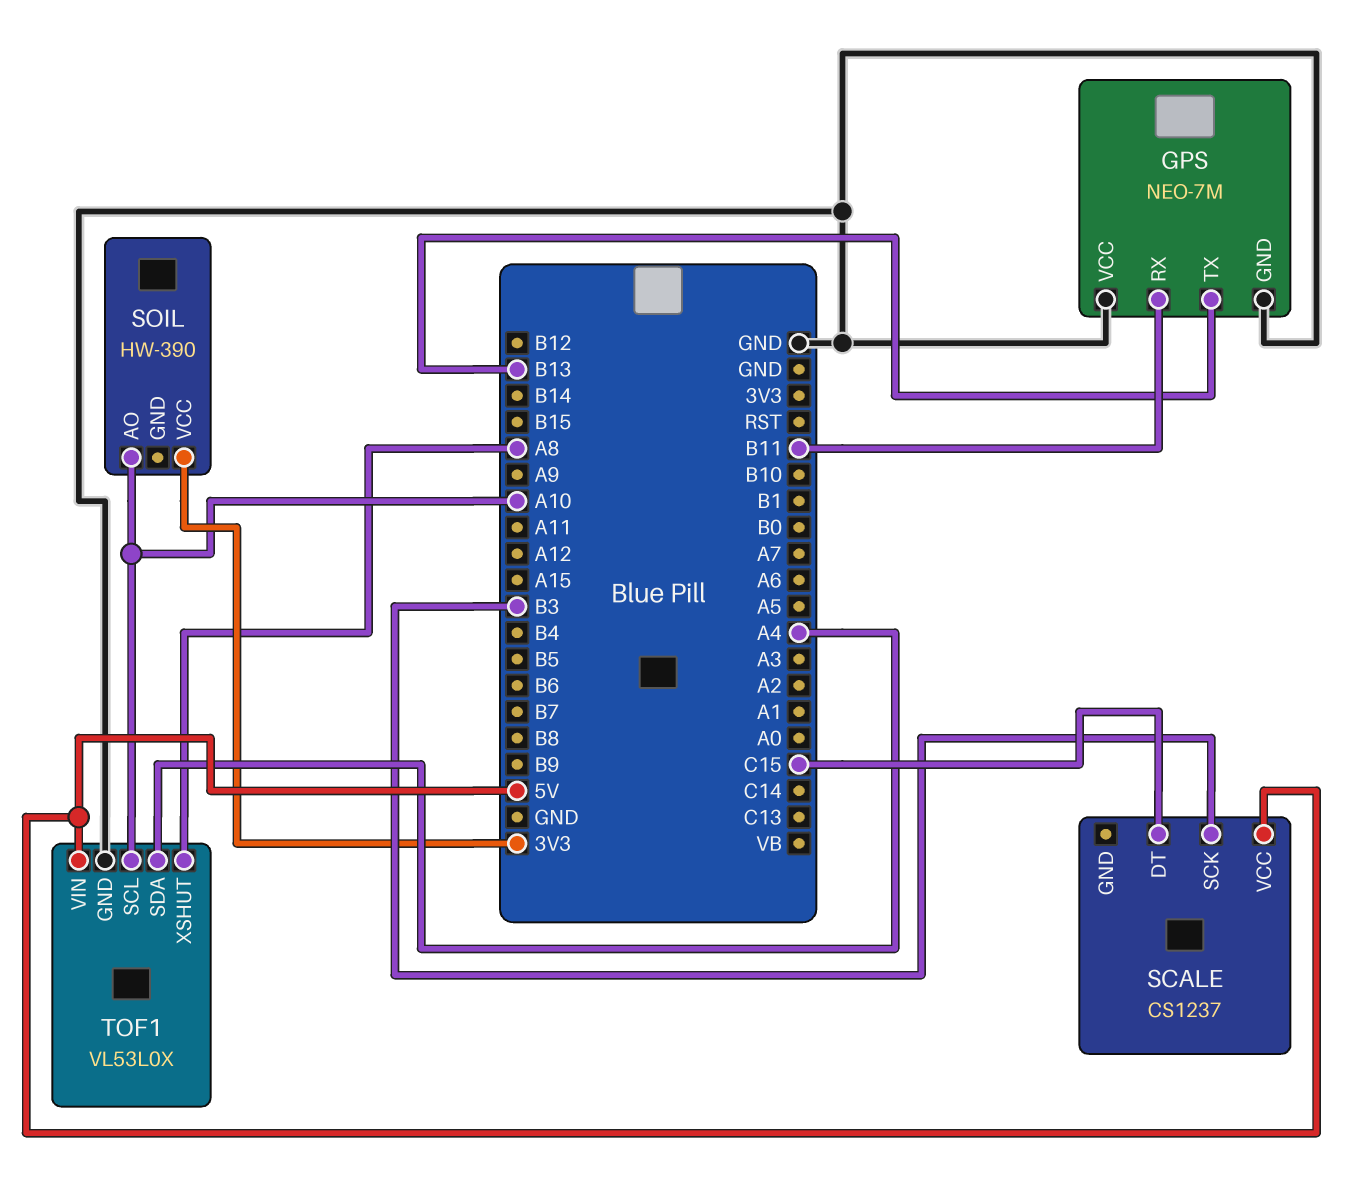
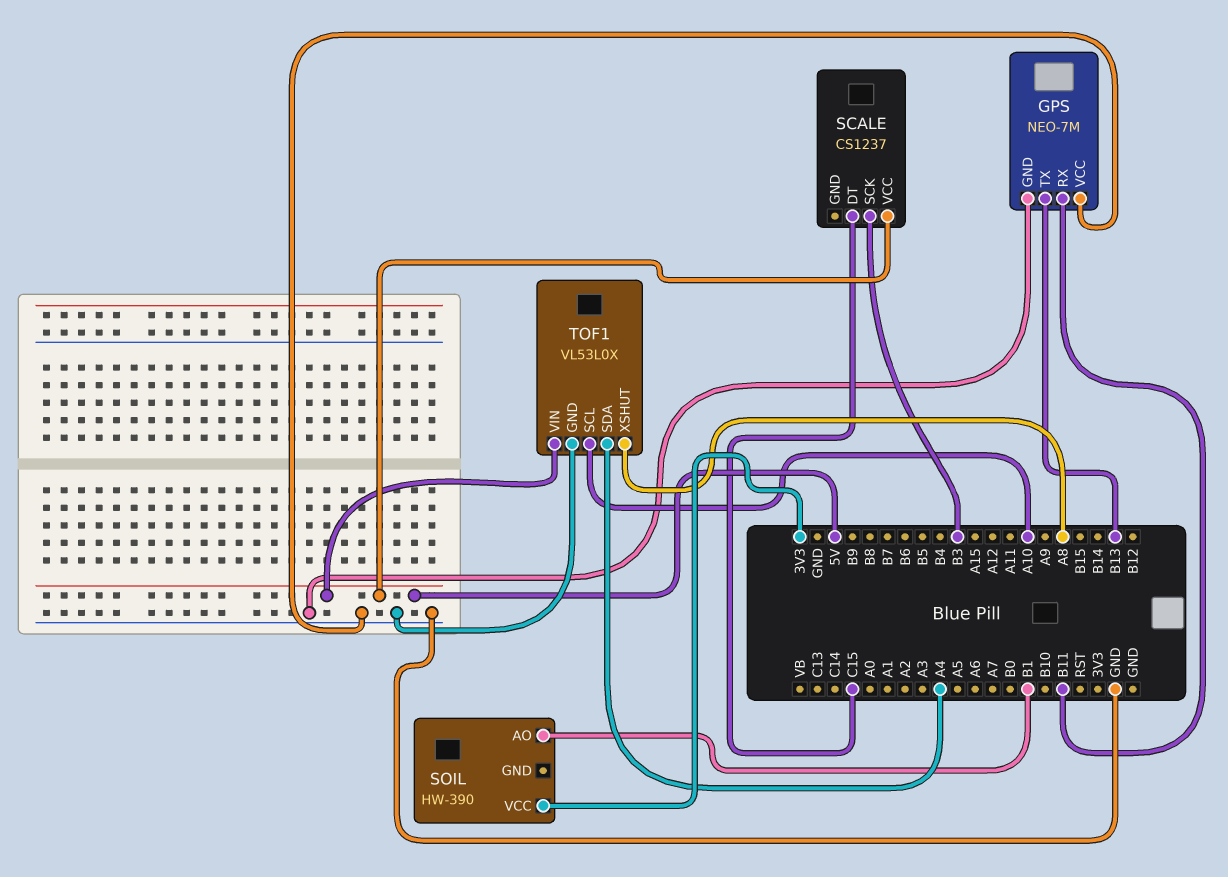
SOIL pin AO: A10 -> B1

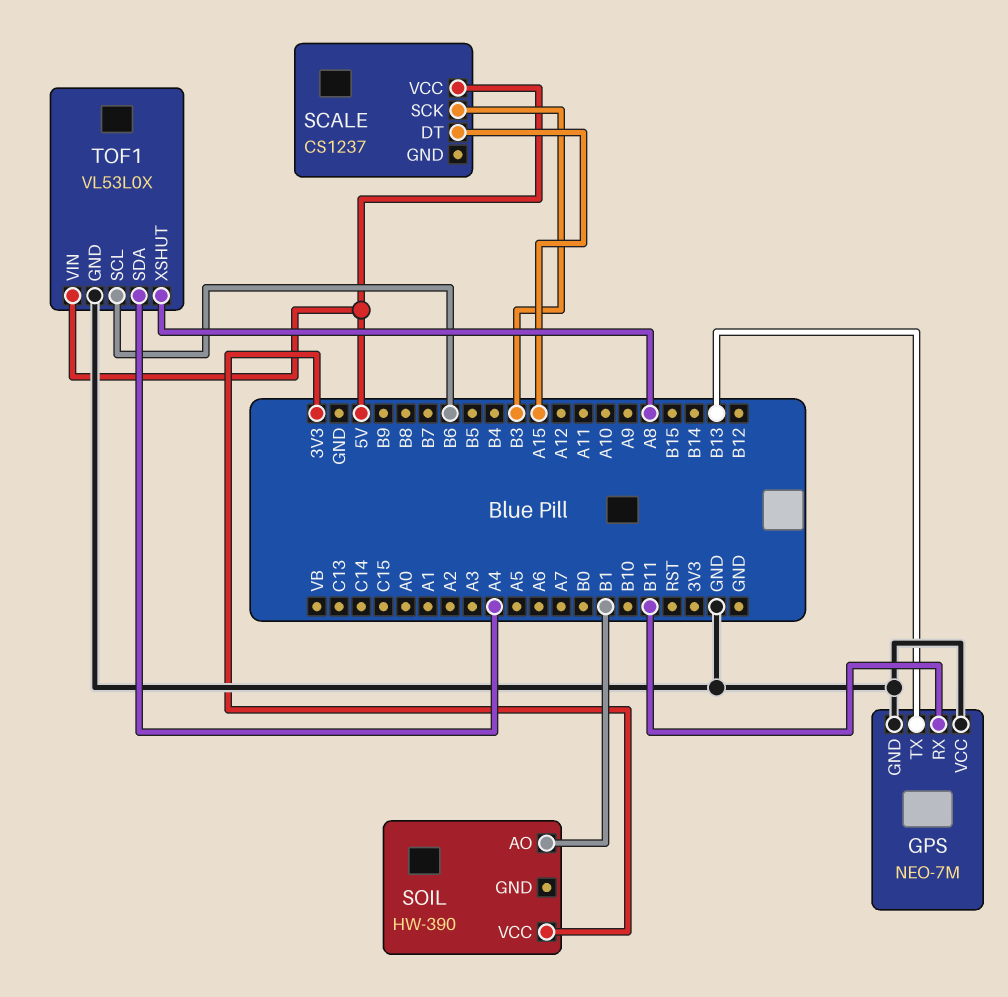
SCALE pin DT: C15 -> A15
TOF1 pin SCL: A10 -> B6

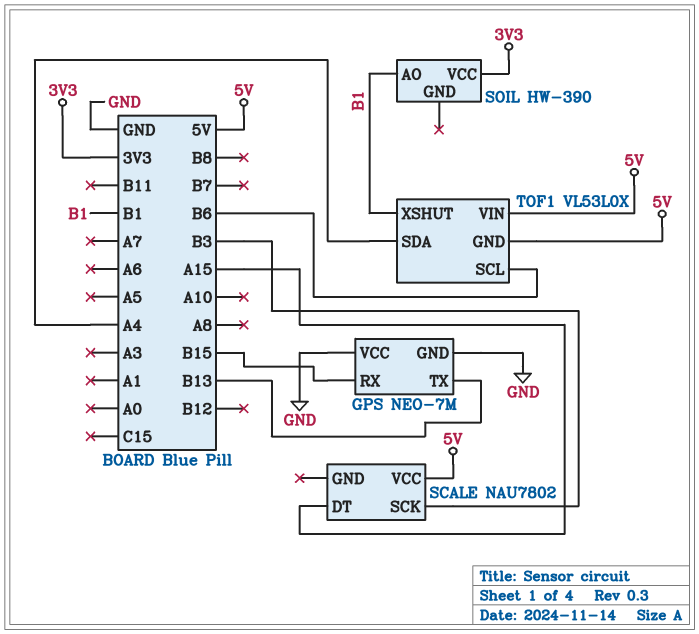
GPS pin RX: B11 -> B15
SCALE: CS1237 -> NAU7802
TOF1 pin GND: GND -> 5V
TOF1 pin XSHUT: A8 -> B1

